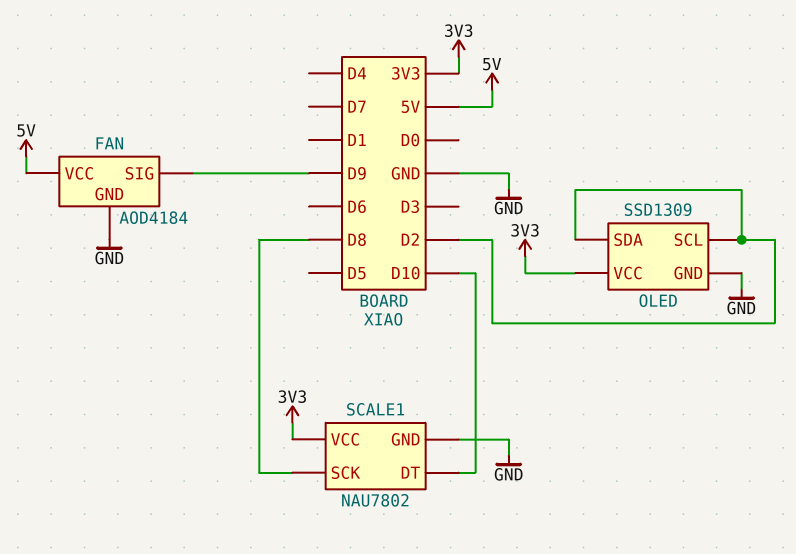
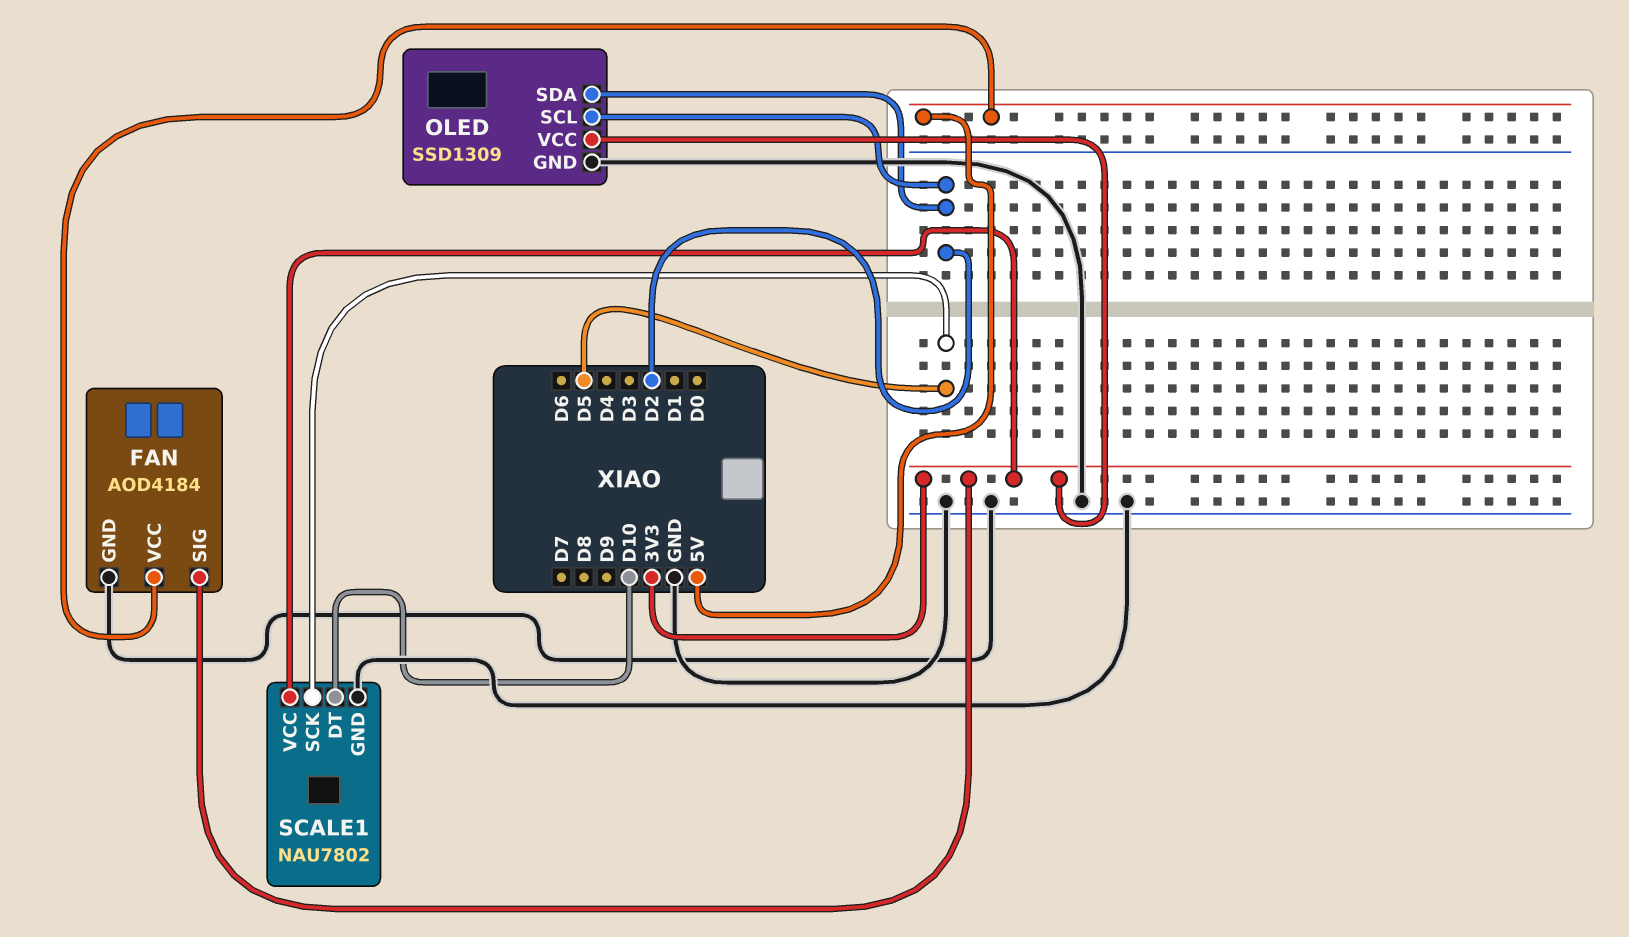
FAN pin SIG: D9 -> 3V3
SCALE1 pin SCK: D8 -> D5

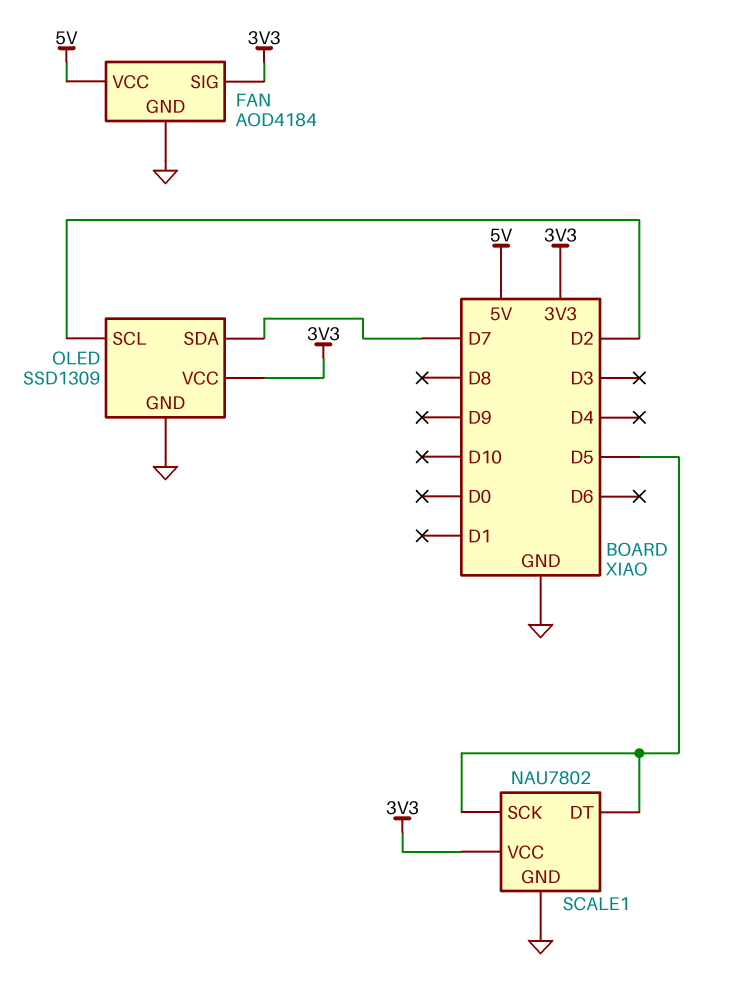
OLED pin SDA: D2 -> D7
SCALE1 pin DT: D10 -> D5

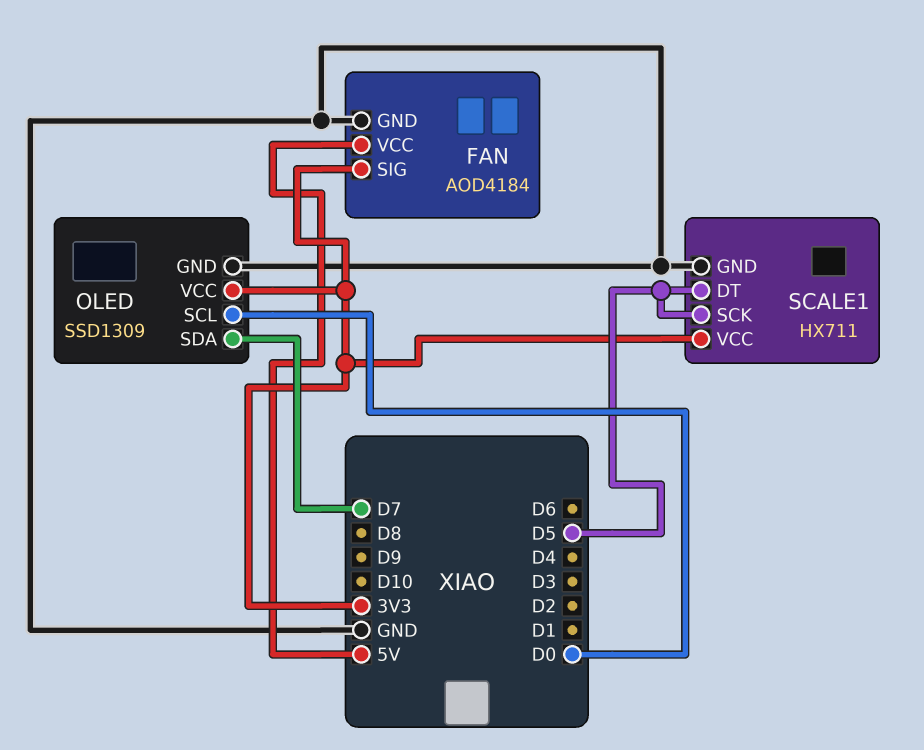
OLED pin SCL: D2 -> D0
SCALE1: NAU7802 -> HX711

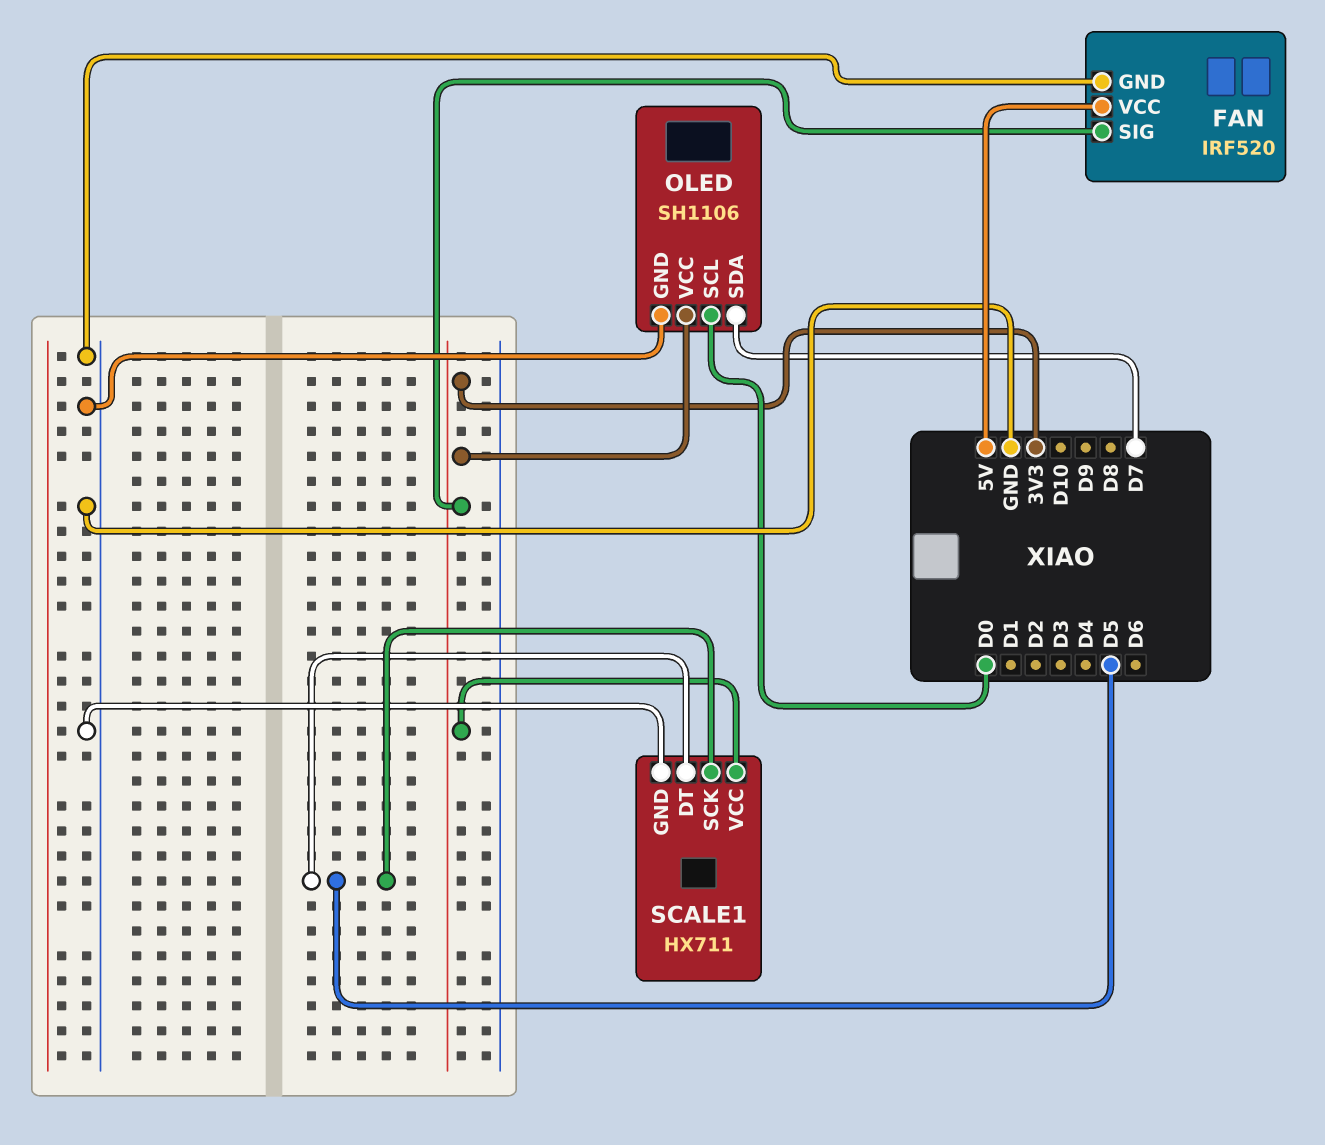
FAN: AOD4184 -> IRF520
OLED: SSD1309 -> SH1106

